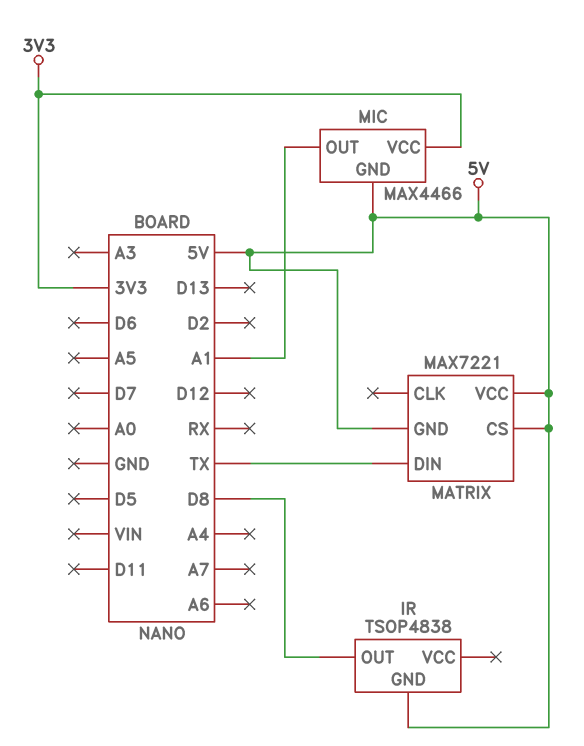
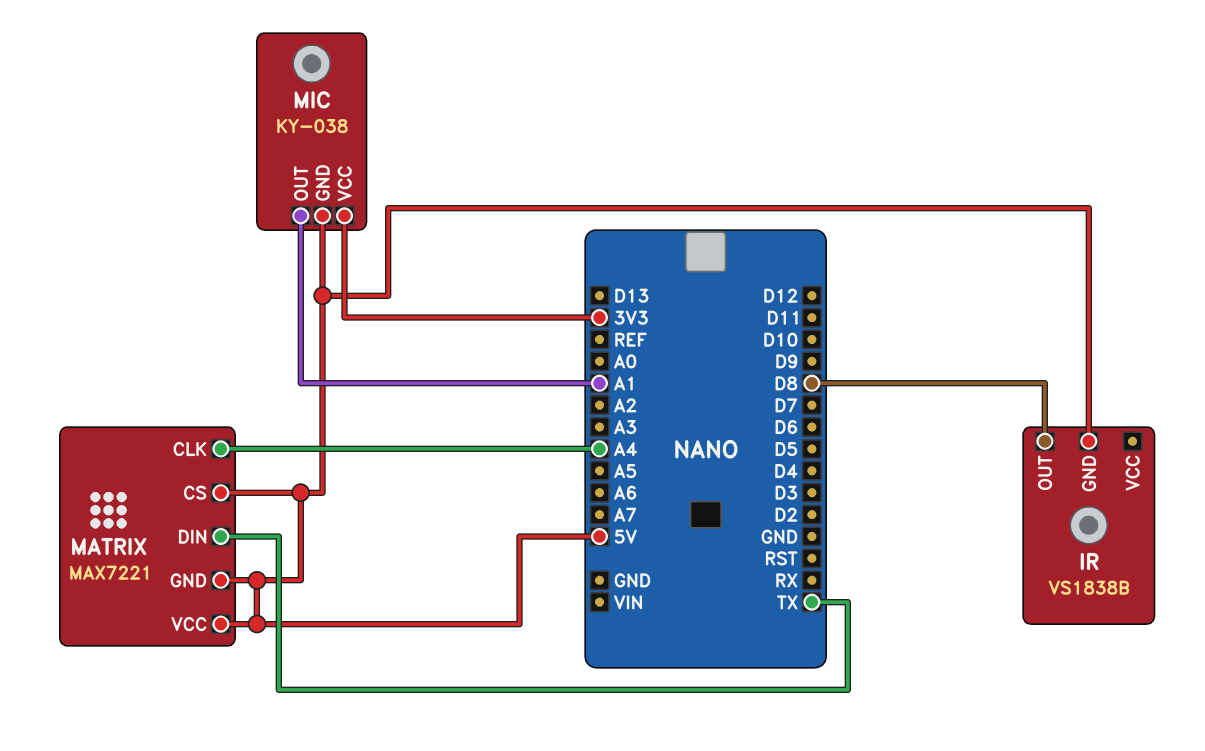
IR: TSOP4838 -> VS1838B
MATRIX pin CLK: none -> A4
MIC: MAX4466 -> KY-038

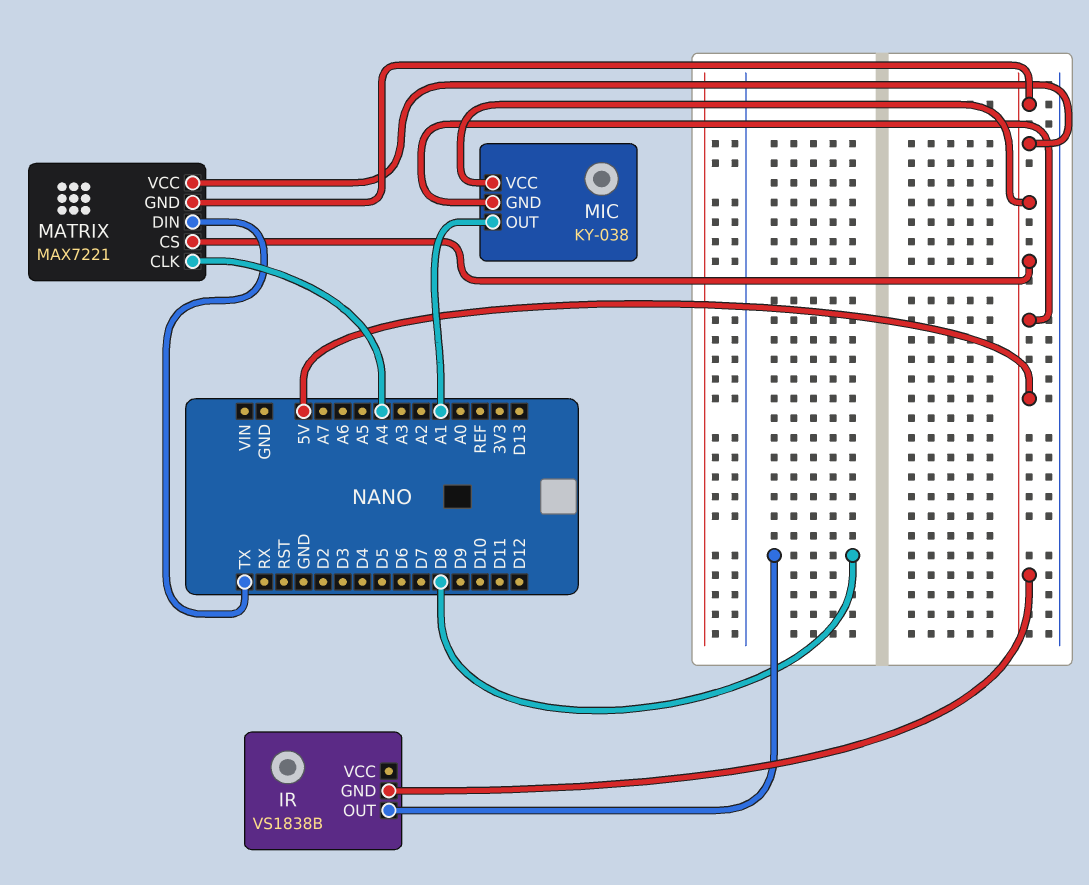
MIC pin VCC: 3V3 -> 5V

